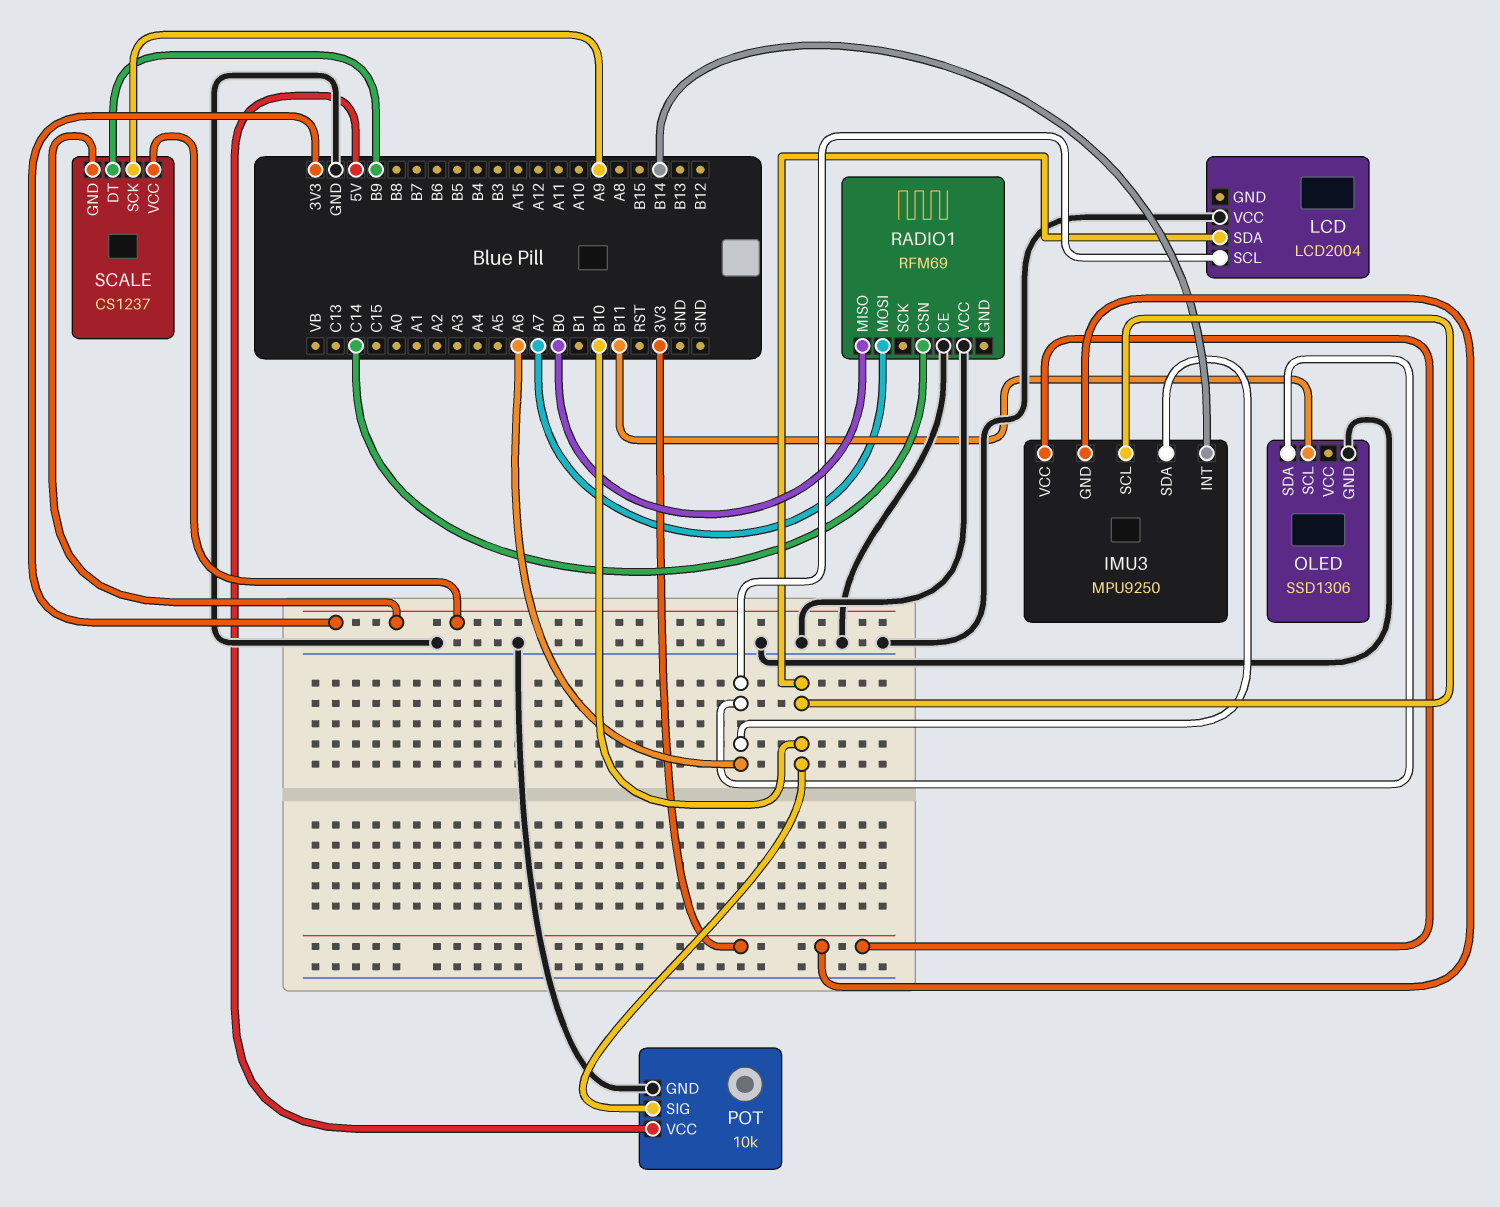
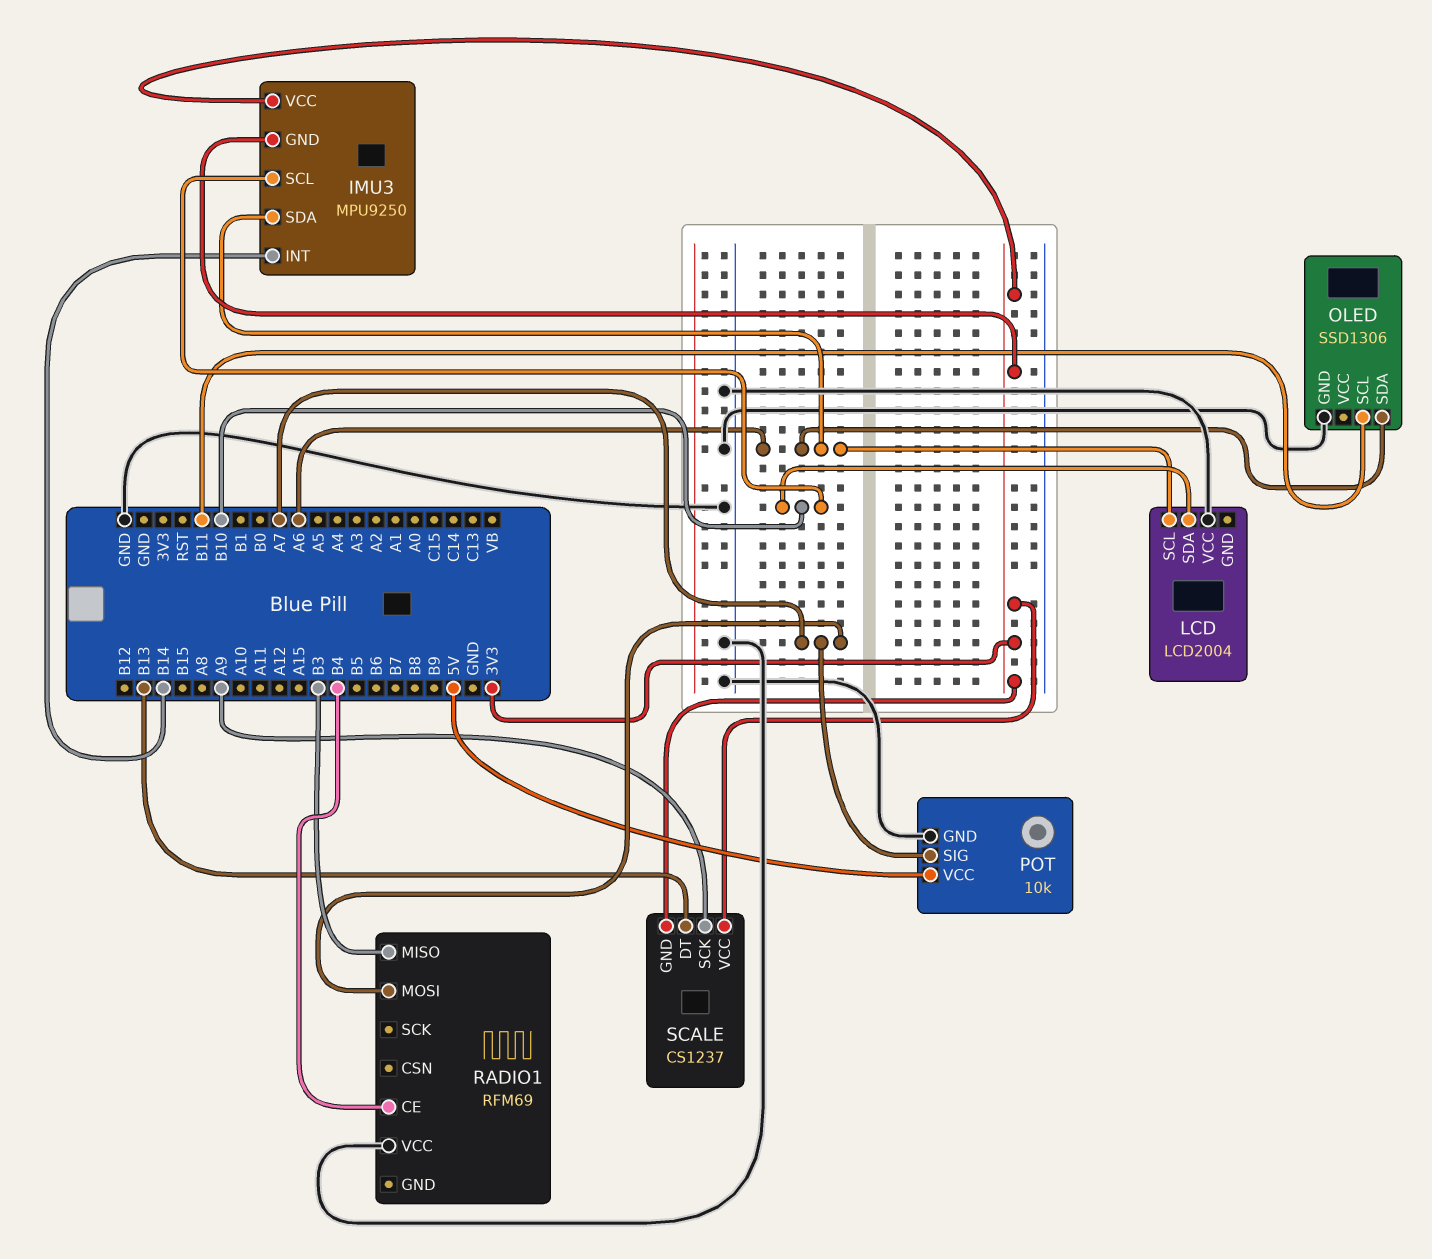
POT pin SIG: B10 -> A7
RADIO1 pin CE: GND -> B4
RADIO1 pin CSN: C14 -> none
RADIO1 pin MISO: B0 -> B3
SCALE pin DT: B9 -> B13

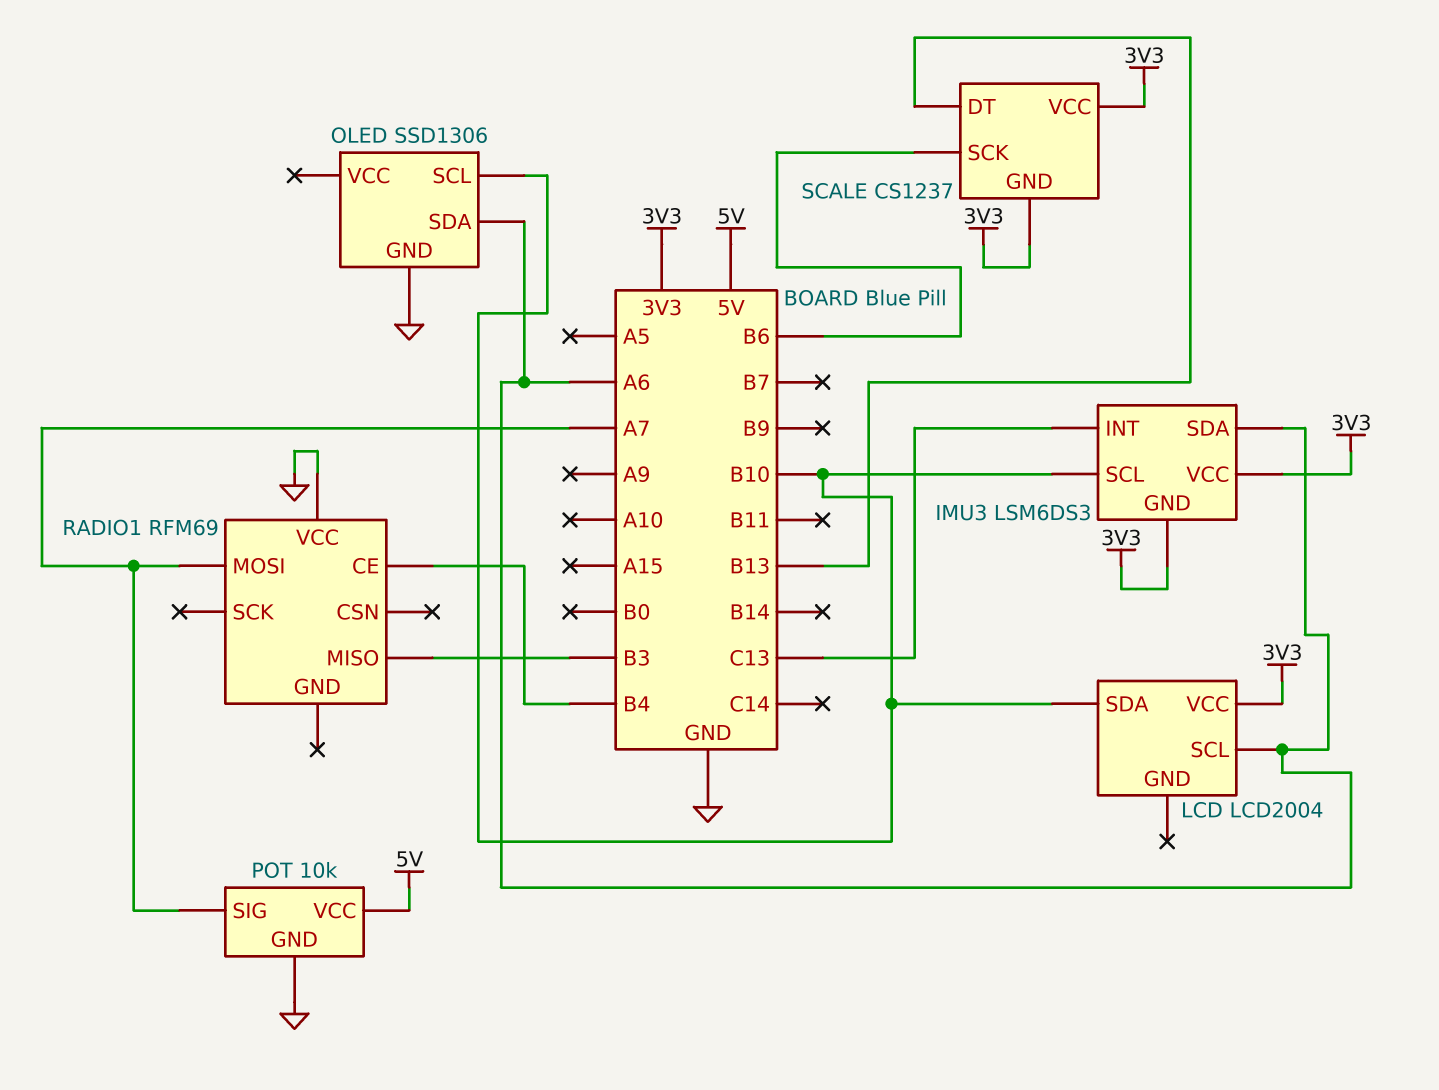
IMU3: MPU9250 -> LSM6DS3
IMU3 pin INT: B14 -> C13
LCD pin VCC: GND -> 3V3
OLED pin SCL: B11 -> B10
SCALE pin SCK: A9 -> B6

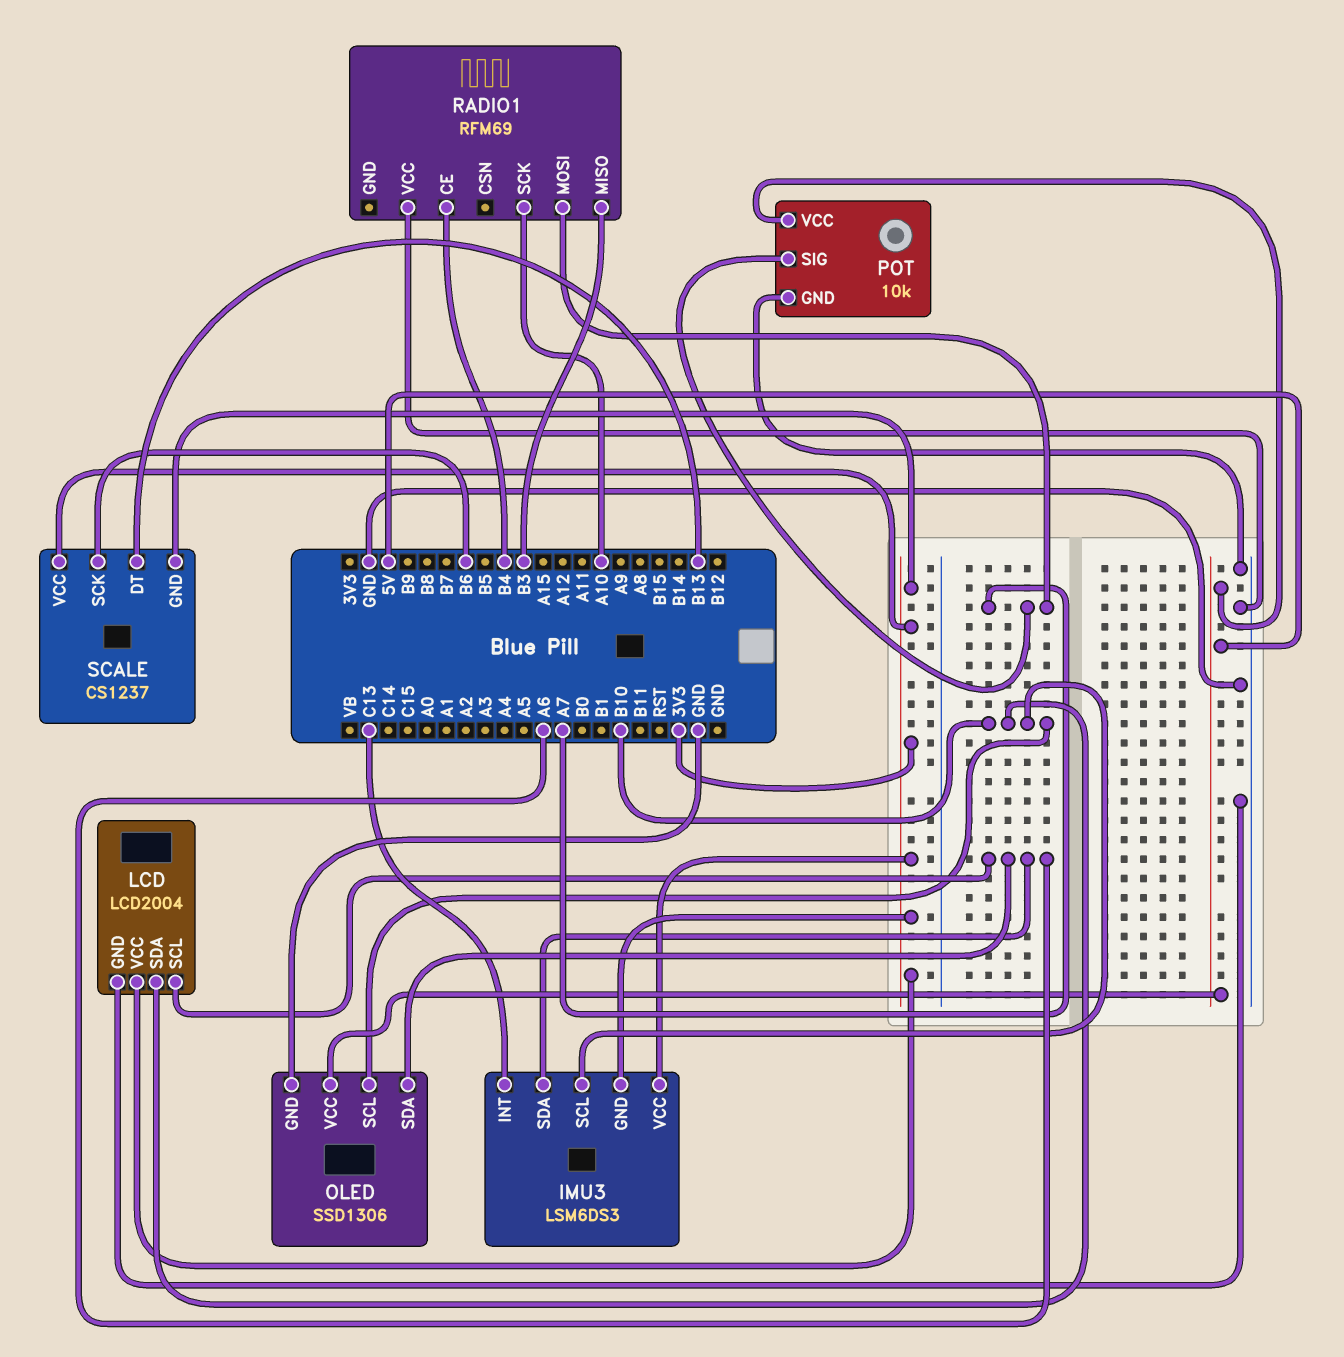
LCD pin GND: none -> GND
OLED pin VCC: none -> 5V
RADIO1 pin SCK: none -> A10

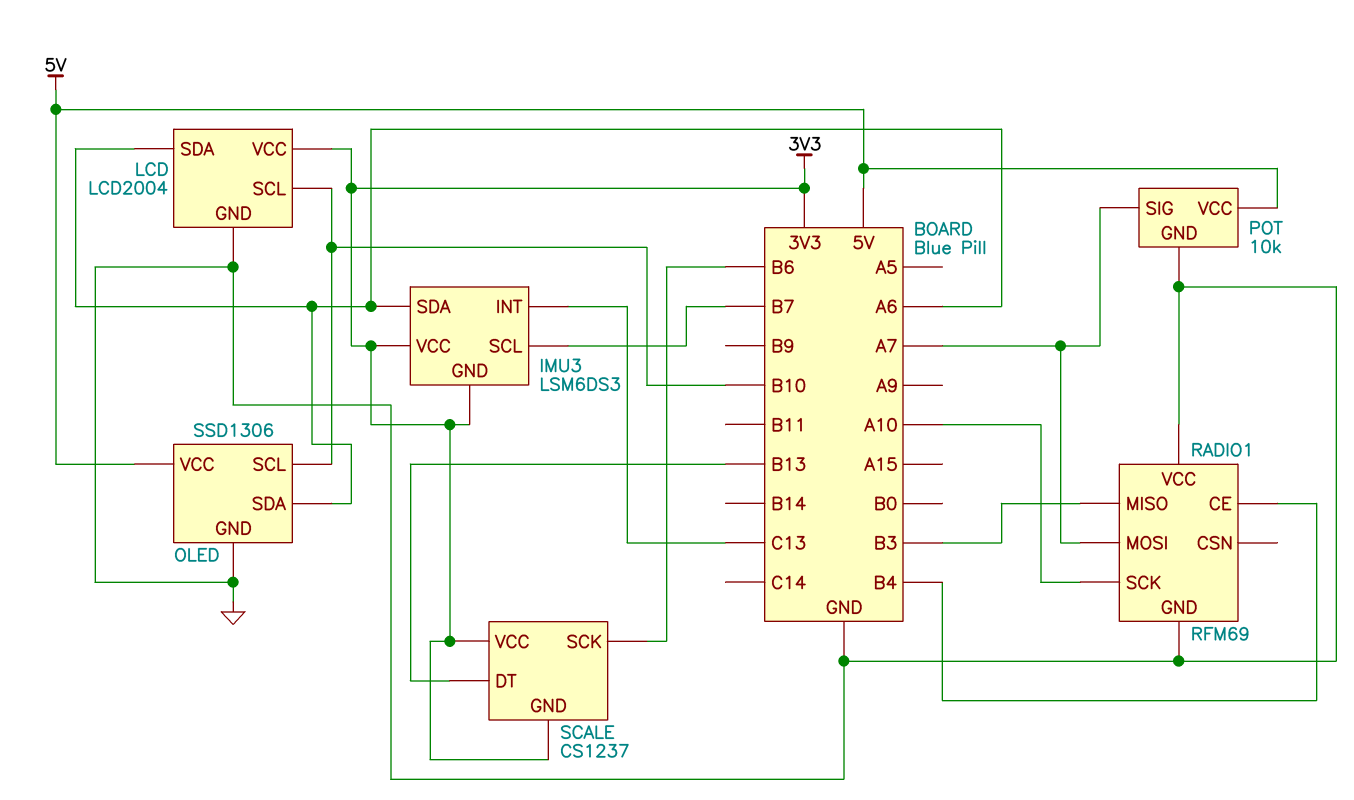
IMU3 pin SCL: B10 -> B7
LCD pin SCL: A6 -> B10
LCD pin SDA: B10 -> A6
RADIO1 pin GND: none -> GND

